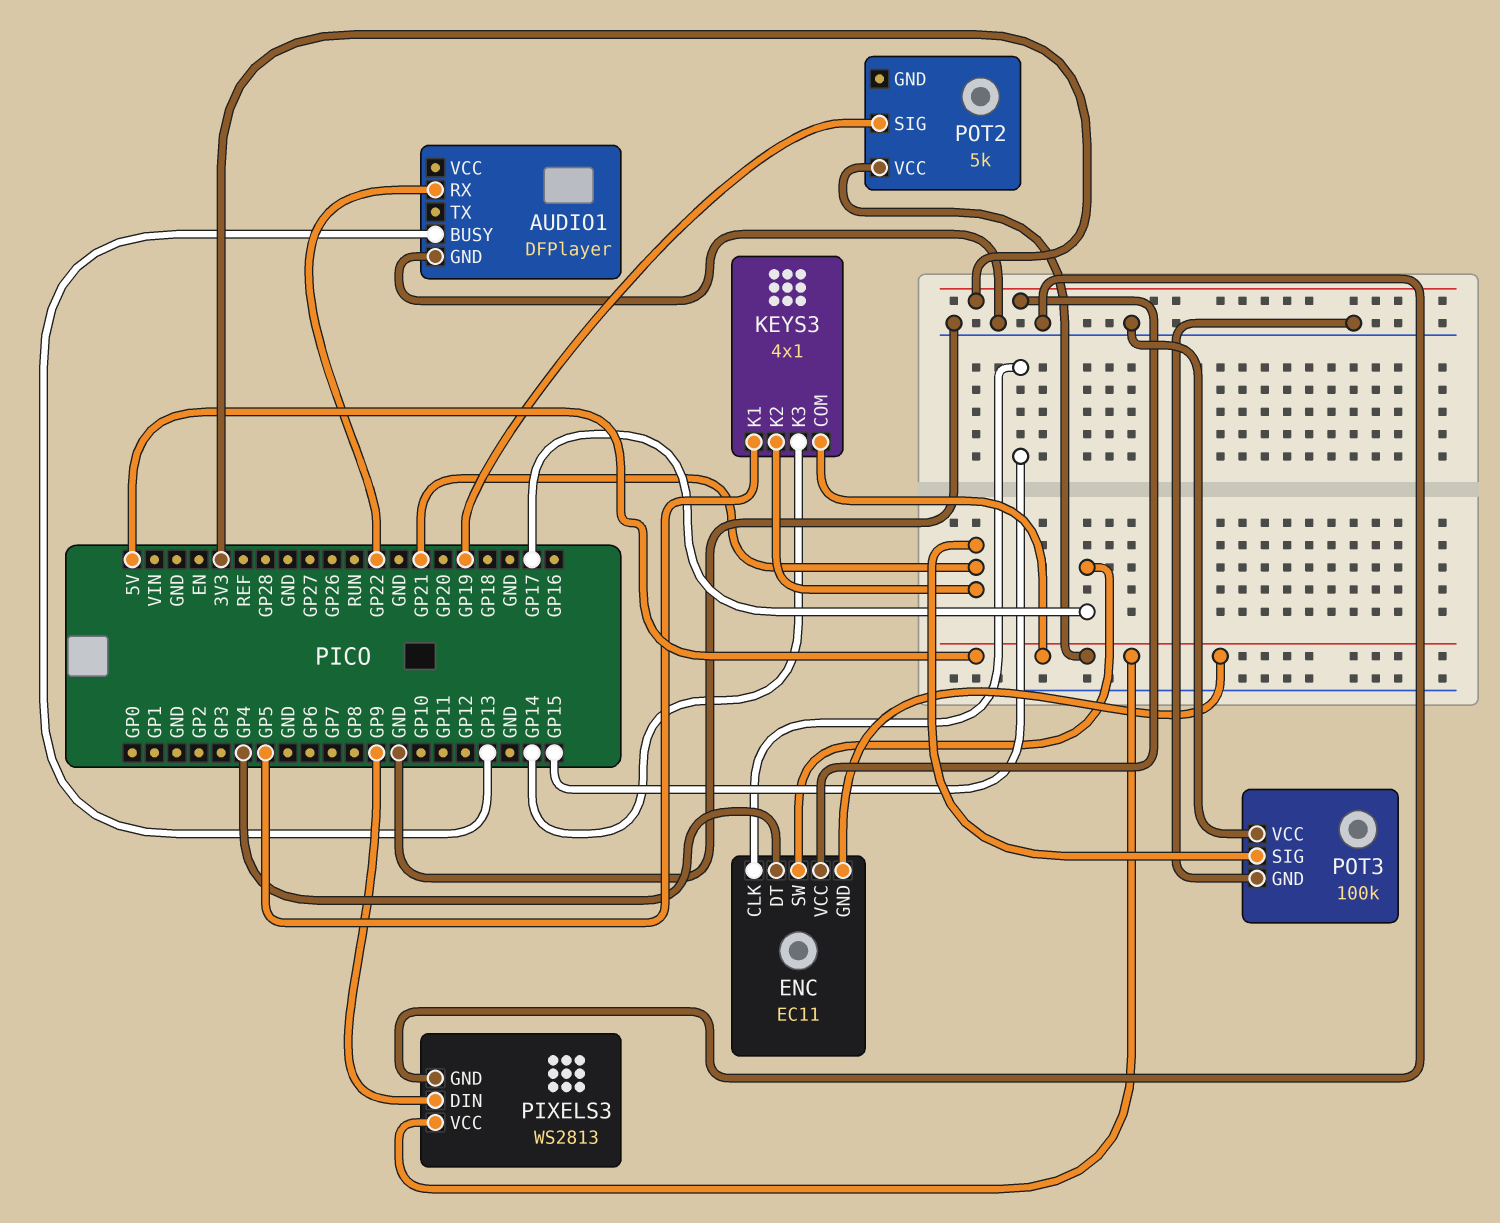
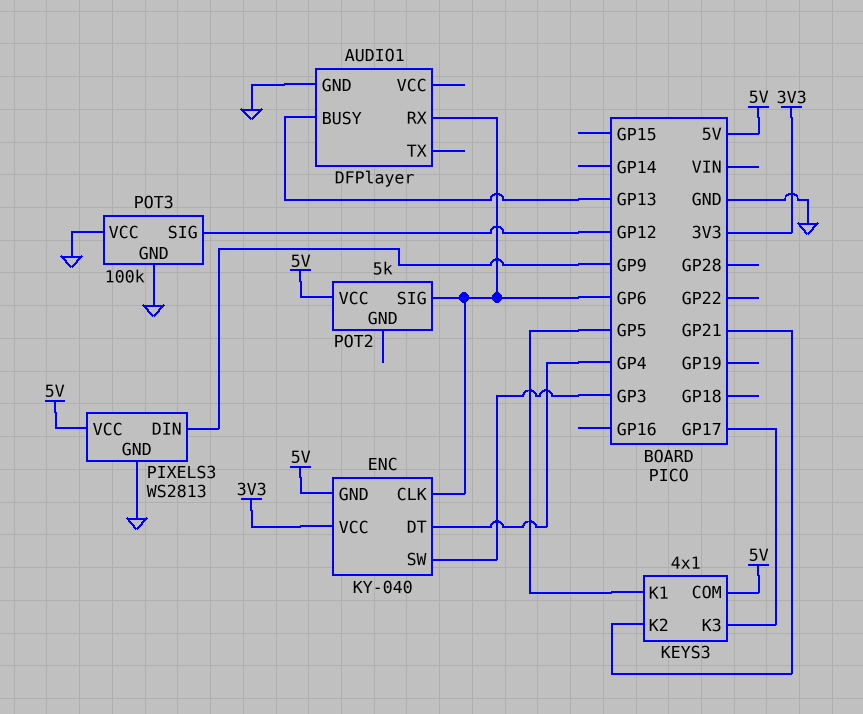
AUDIO1 pin RX: GP22 -> GP6
ENC: EC11 -> KY-040
ENC pin CLK: GP15 -> GP6
ENC pin SW: GP17 -> GP3
KEYS3 pin K3: GP14 -> GP17
POT2 pin SIG: GP19 -> GP6
POT3 pin SIG: GP21 -> GP12

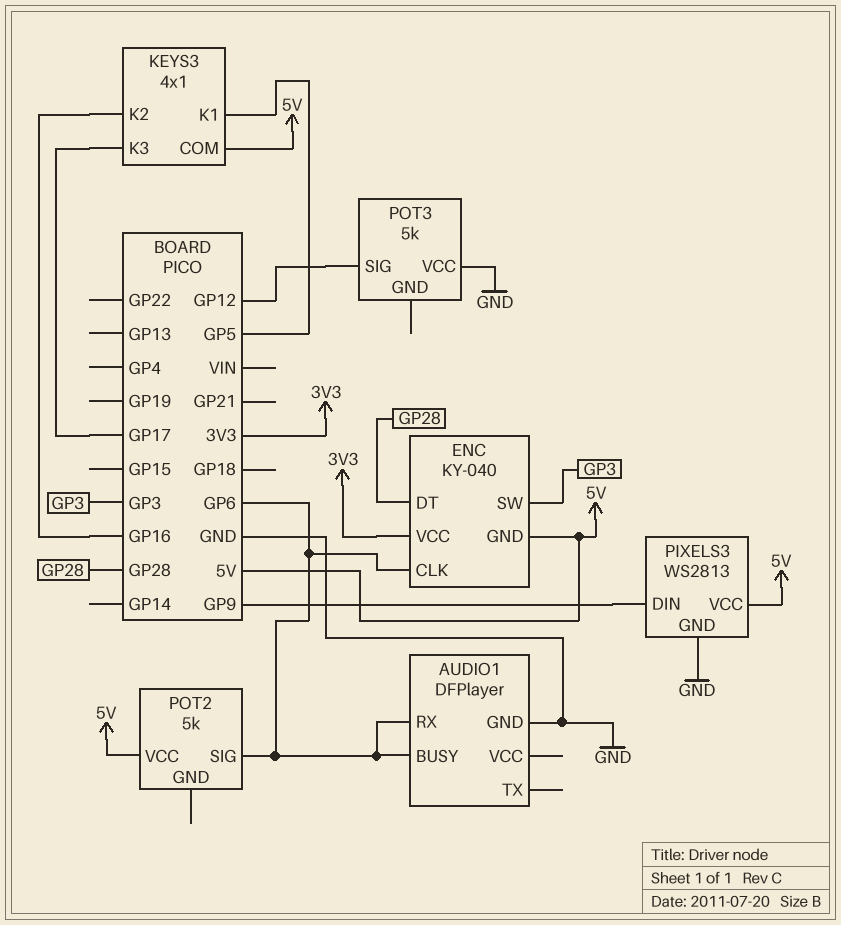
AUDIO1 pin BUSY: GP13 -> GP6
ENC pin DT: GP4 -> GP28
KEYS3 pin K2: GP21 -> GP16
POT3: 100k -> 5k
POT3 pin GND: GND -> none

